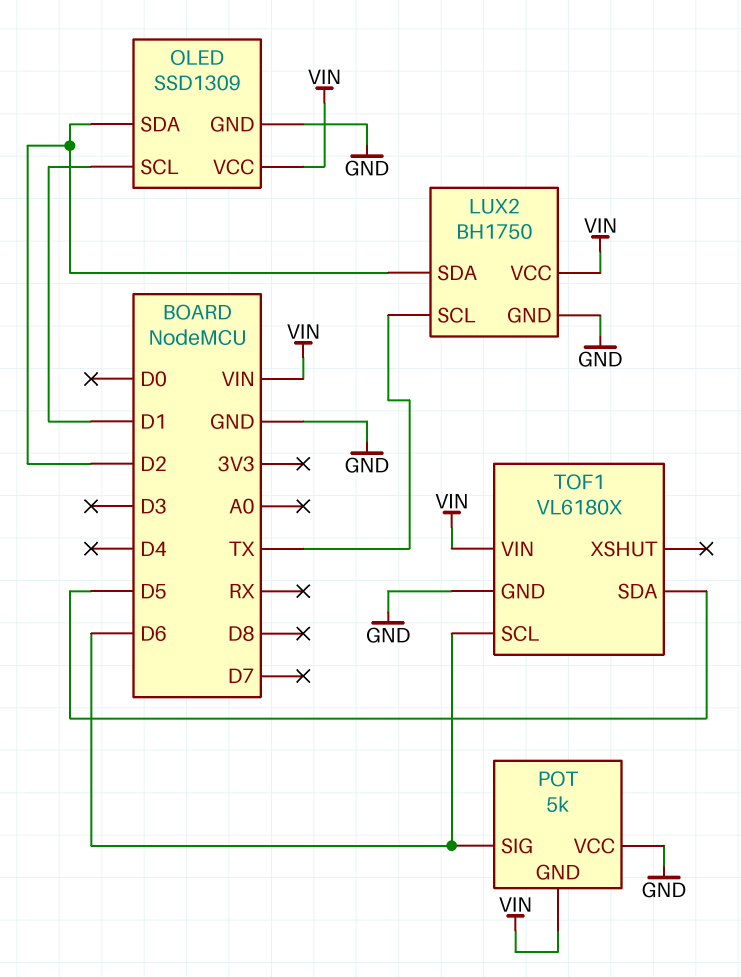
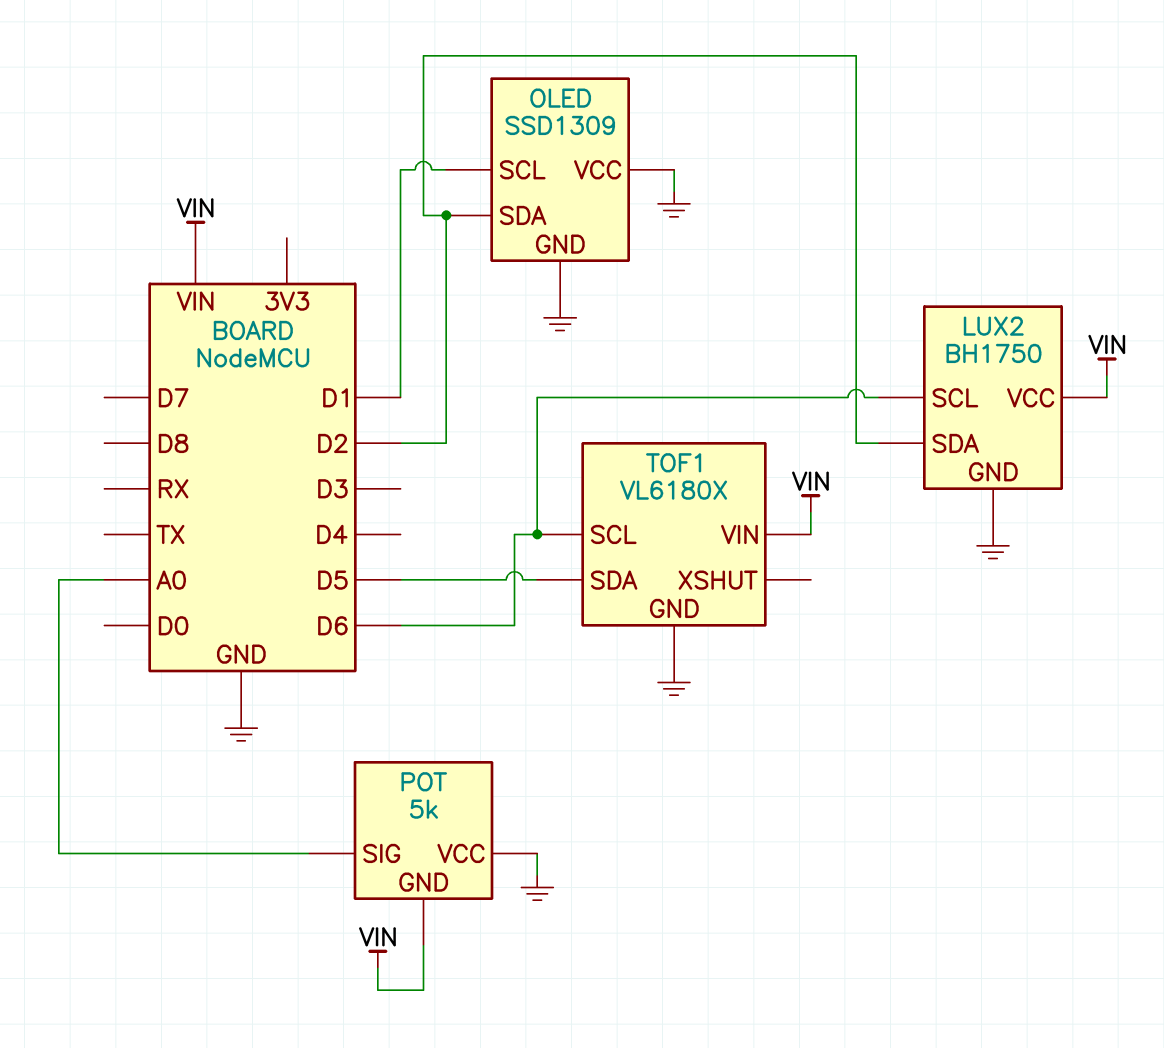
LUX2 pin SCL: TX -> D6
OLED pin VCC: VIN -> GND
POT pin SIG: D6 -> A0

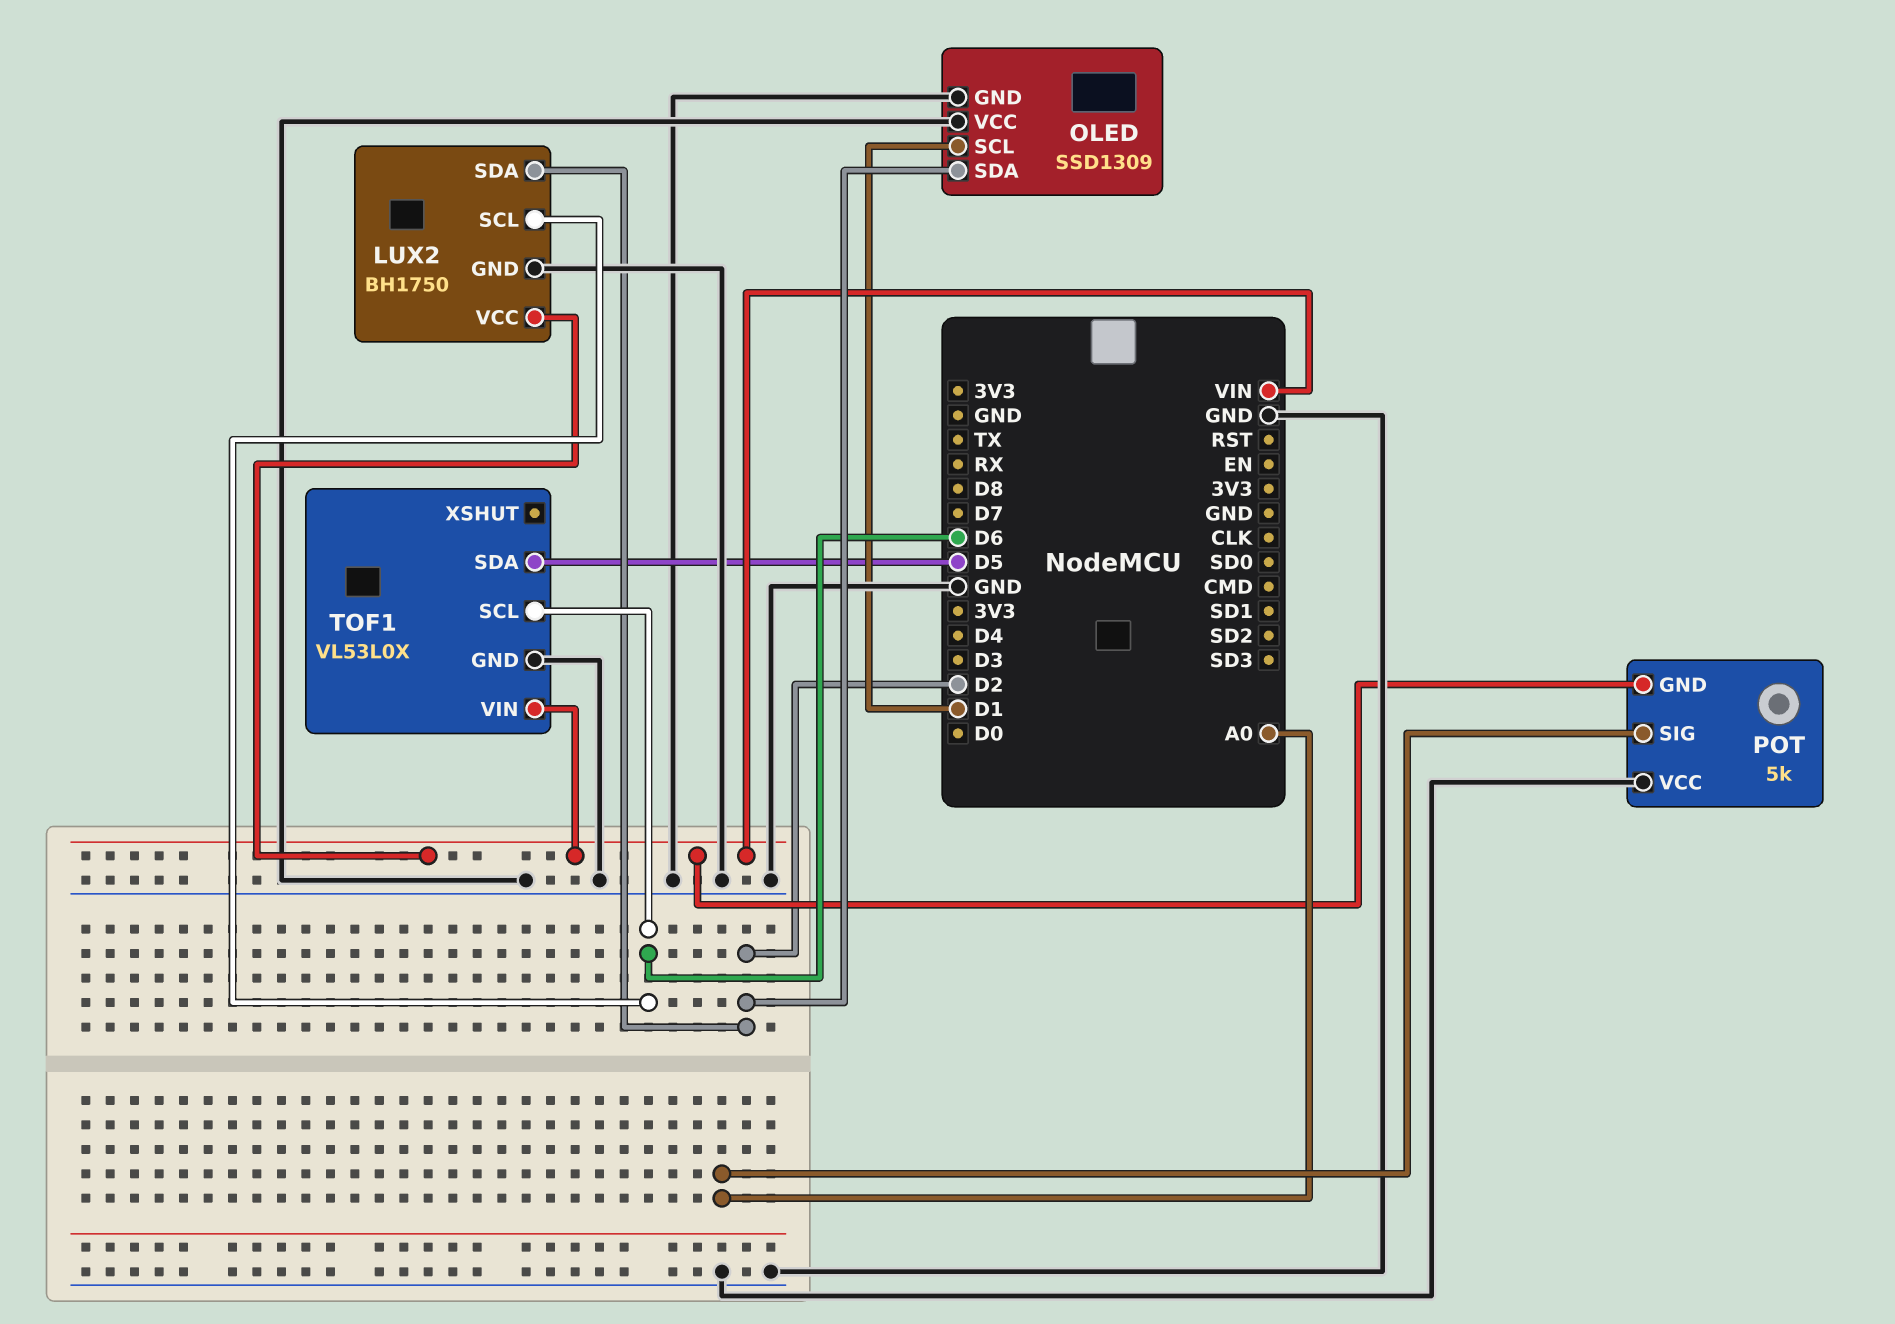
TOF1: VL6180X -> VL53L0X

